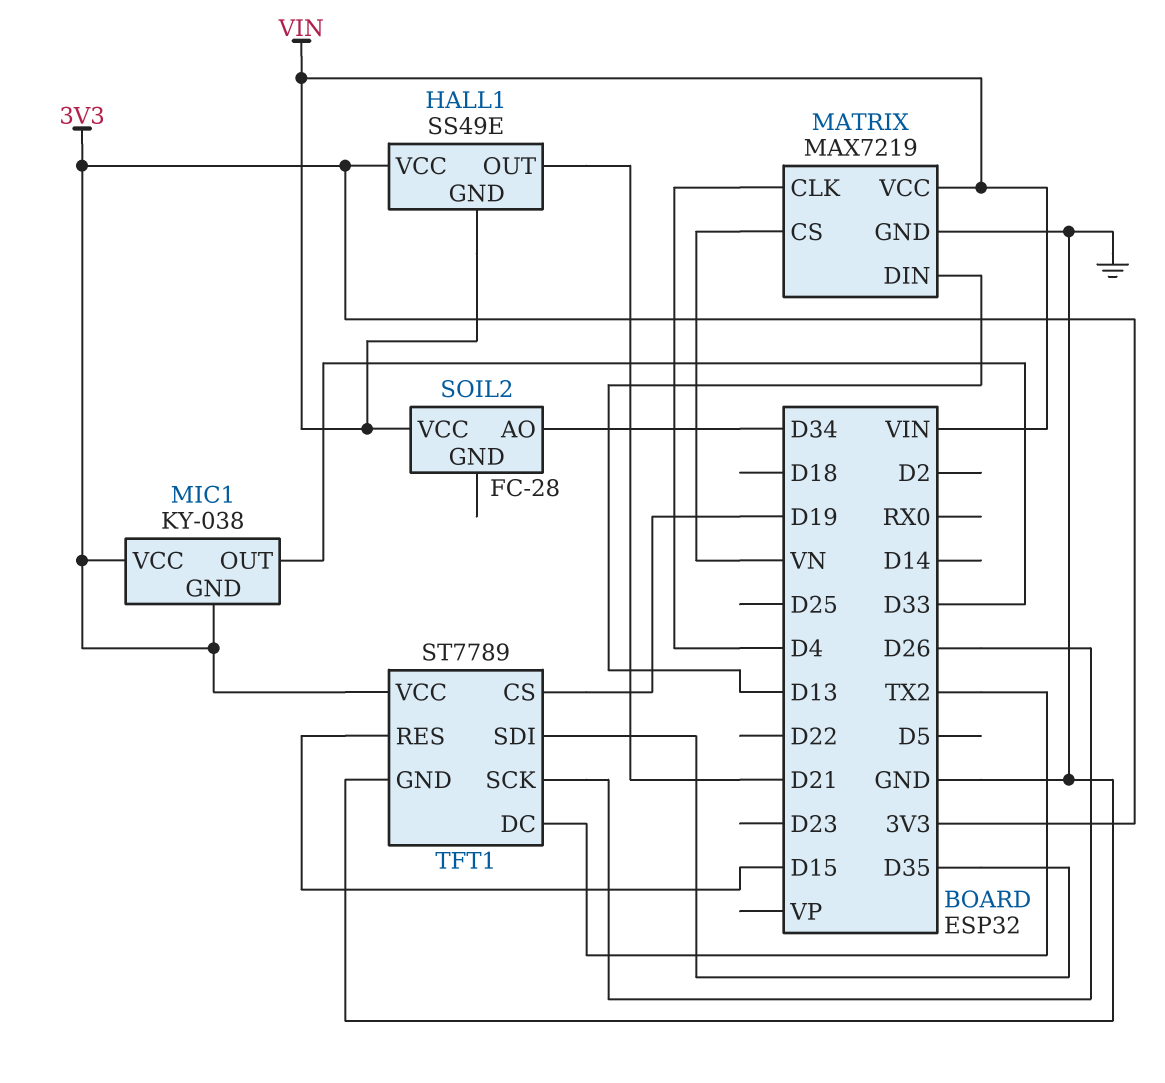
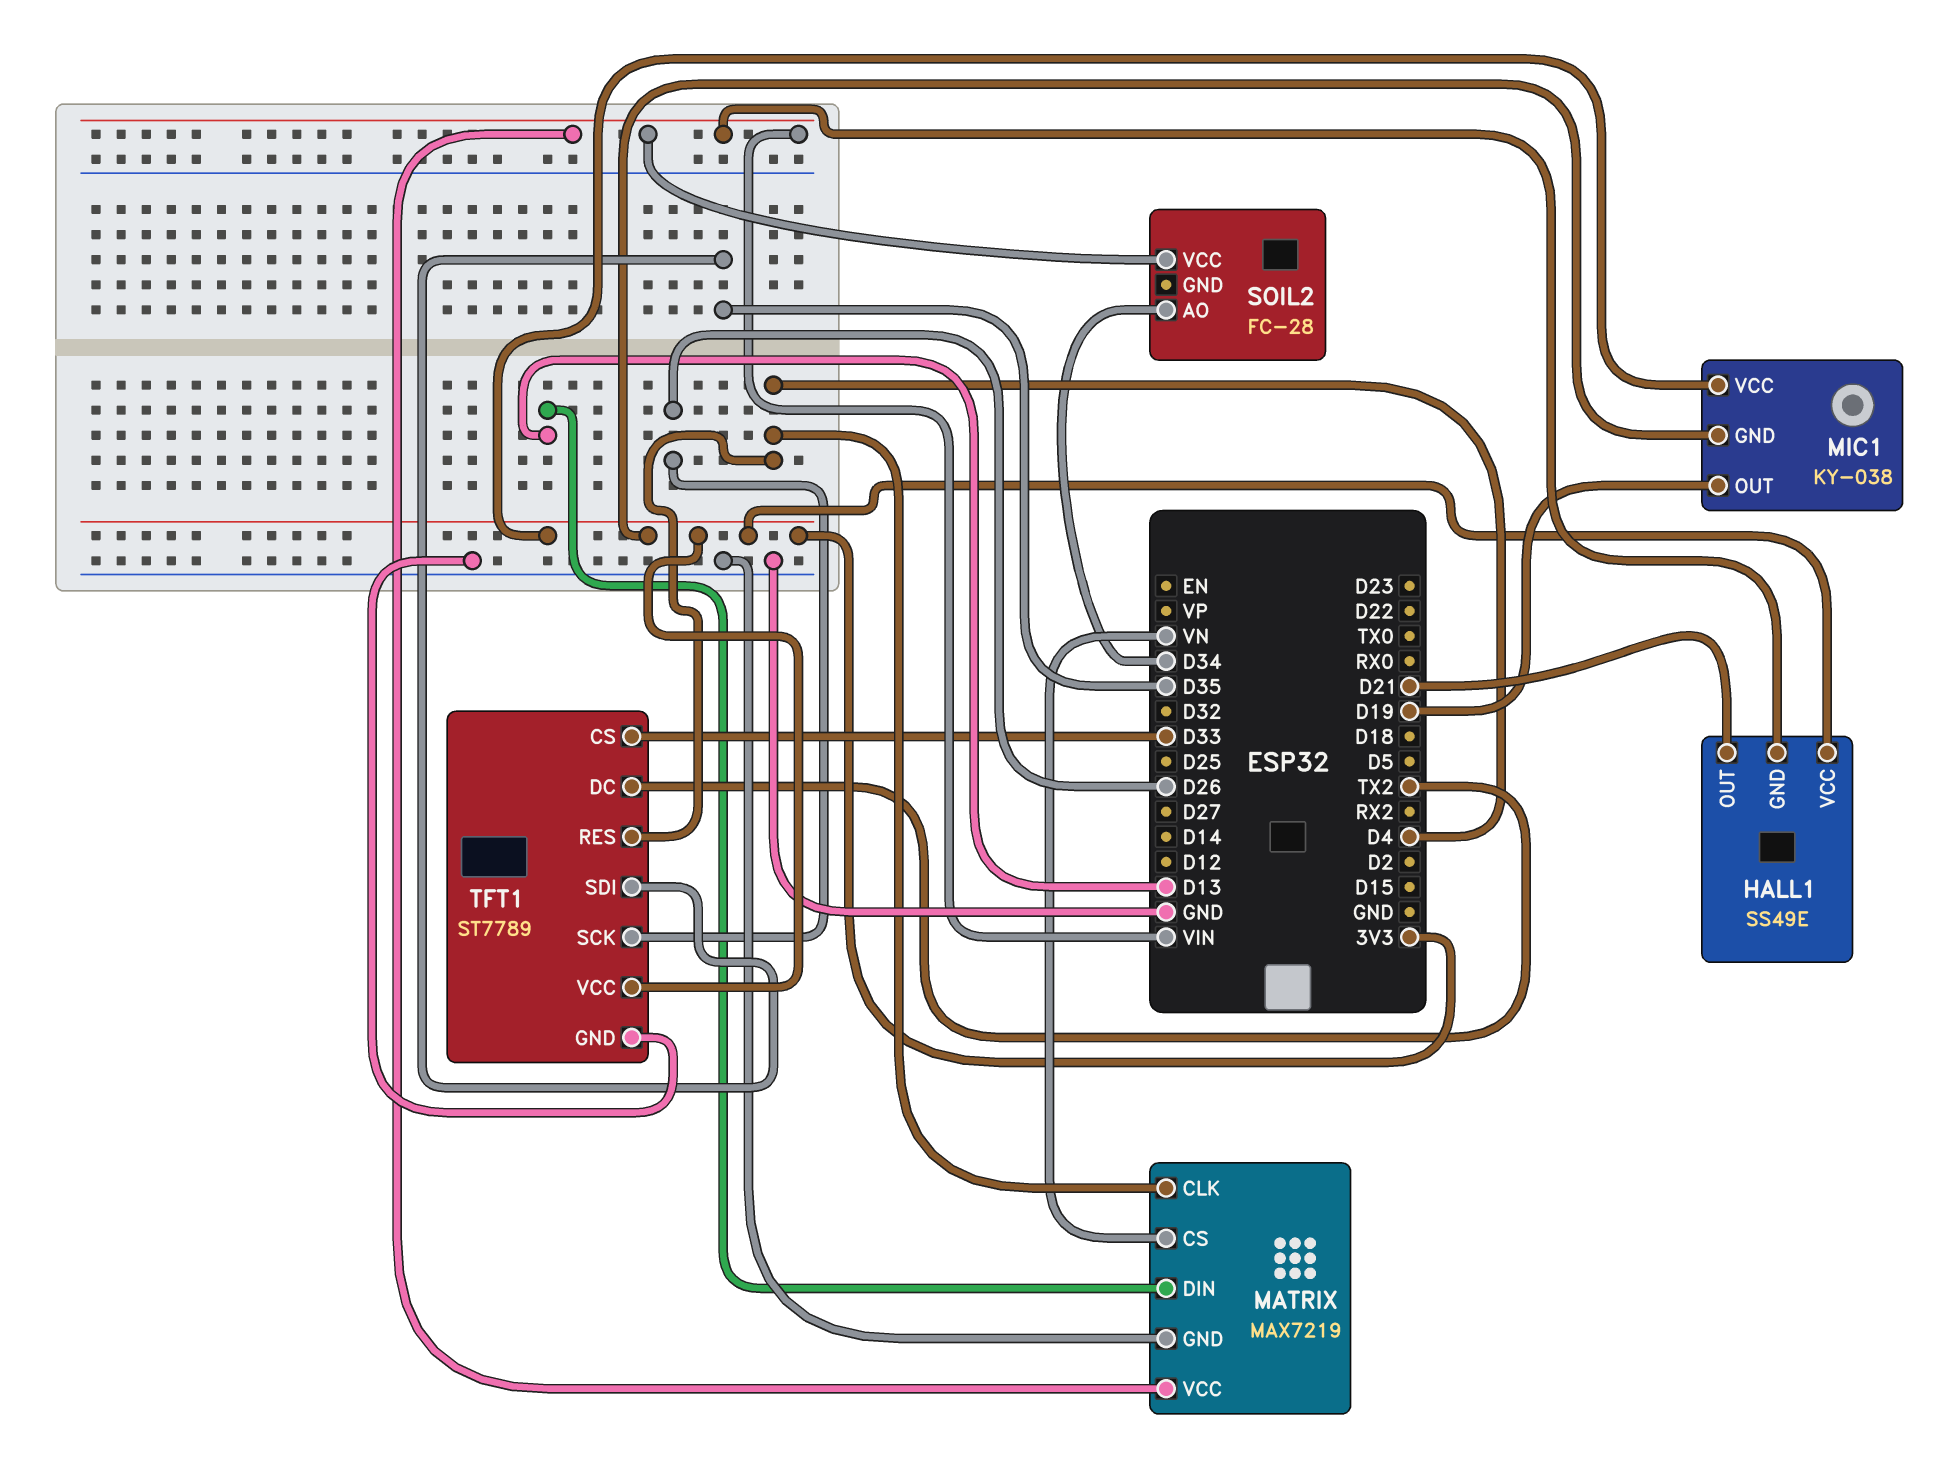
MIC1 pin OUT: D33 -> D19
TFT1 pin CS: D19 -> D33
TFT1 pin RES: D15 -> D4

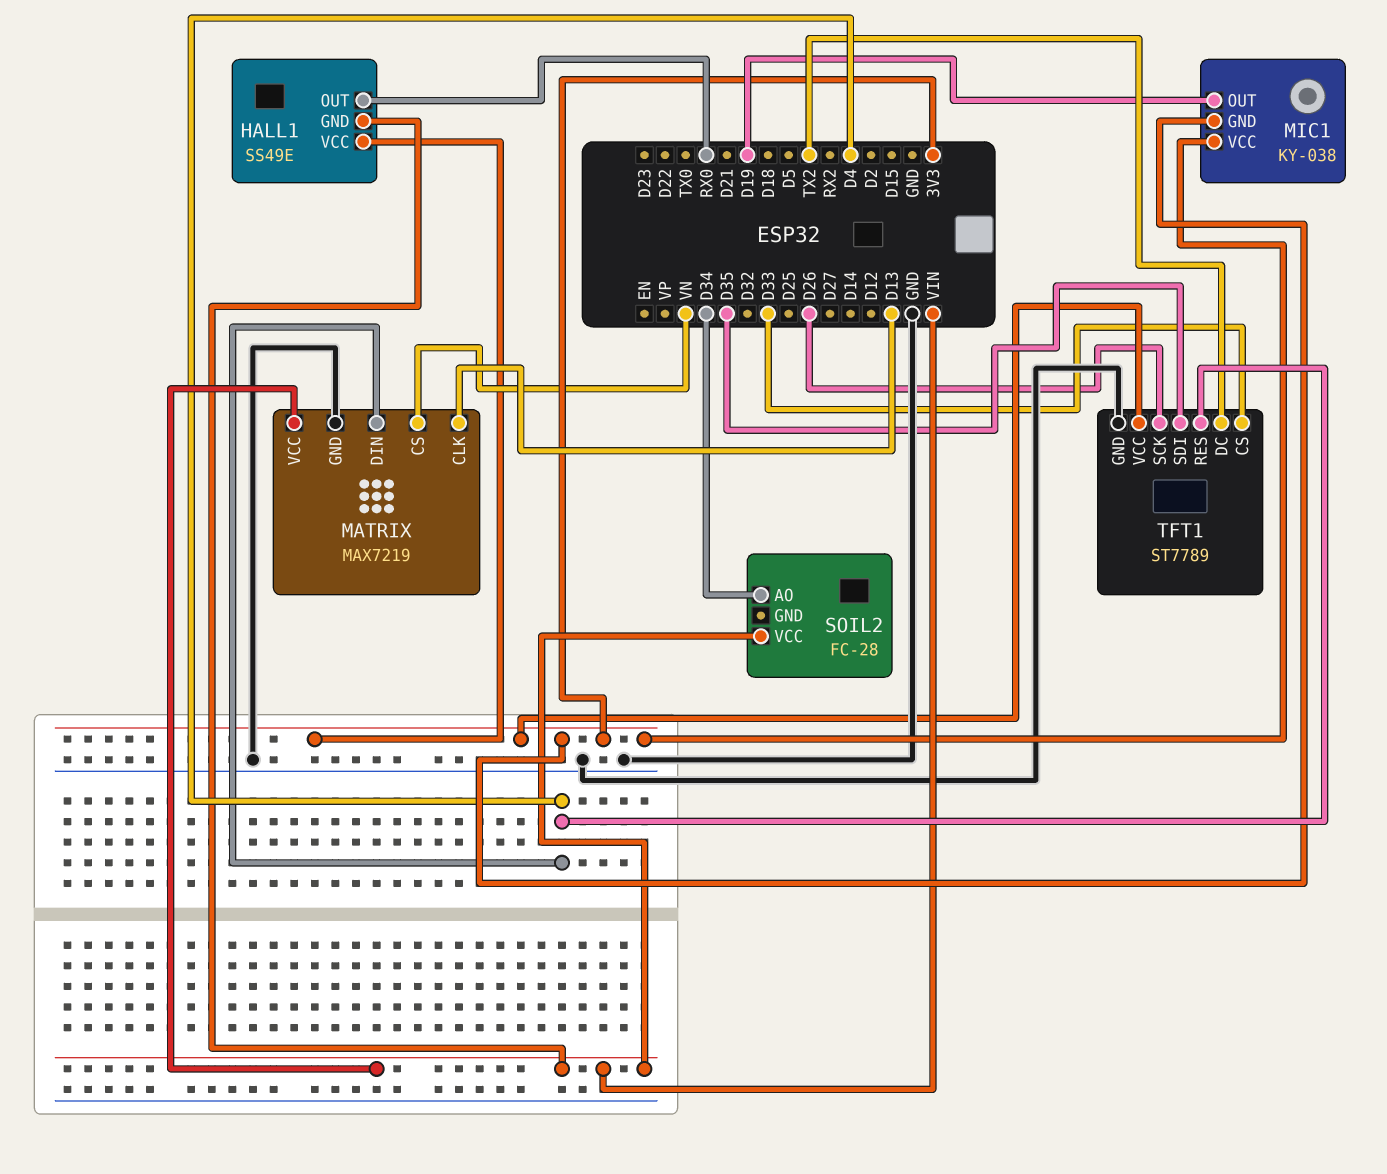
HALL1 pin OUT: D21 -> RX0
MATRIX pin CLK: D4 -> D13
MATRIX pin DIN: D13 -> D4

